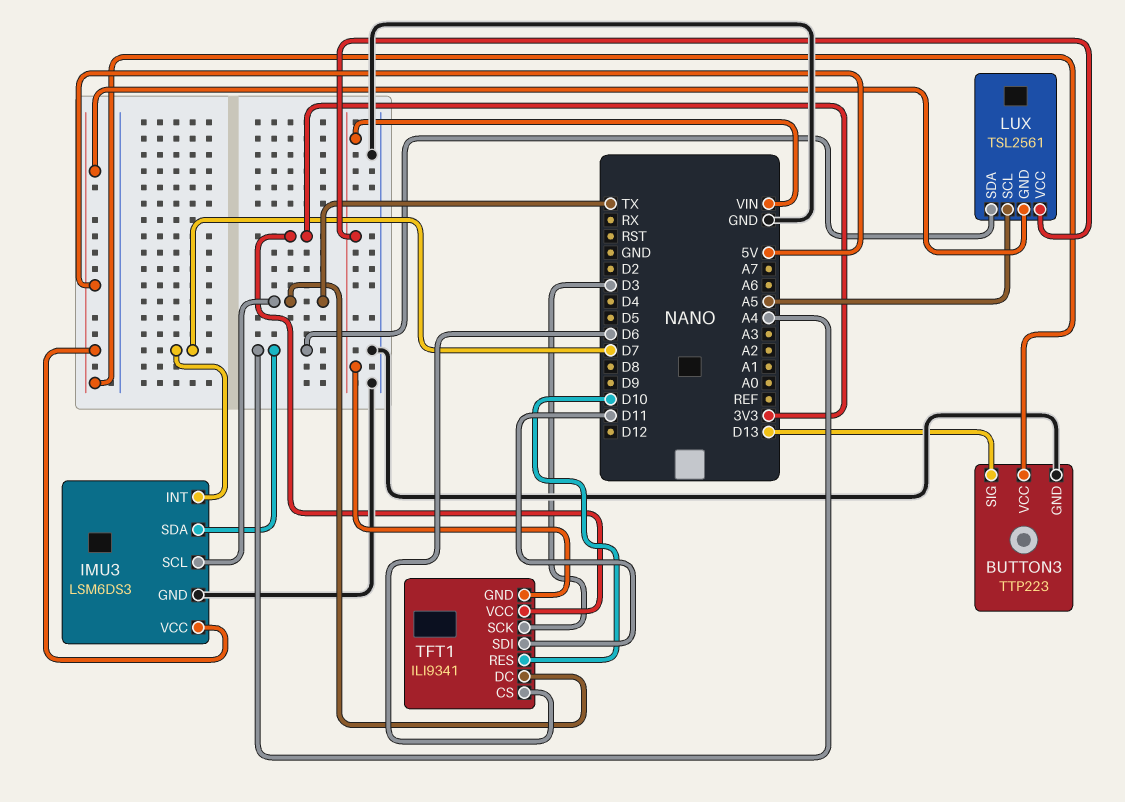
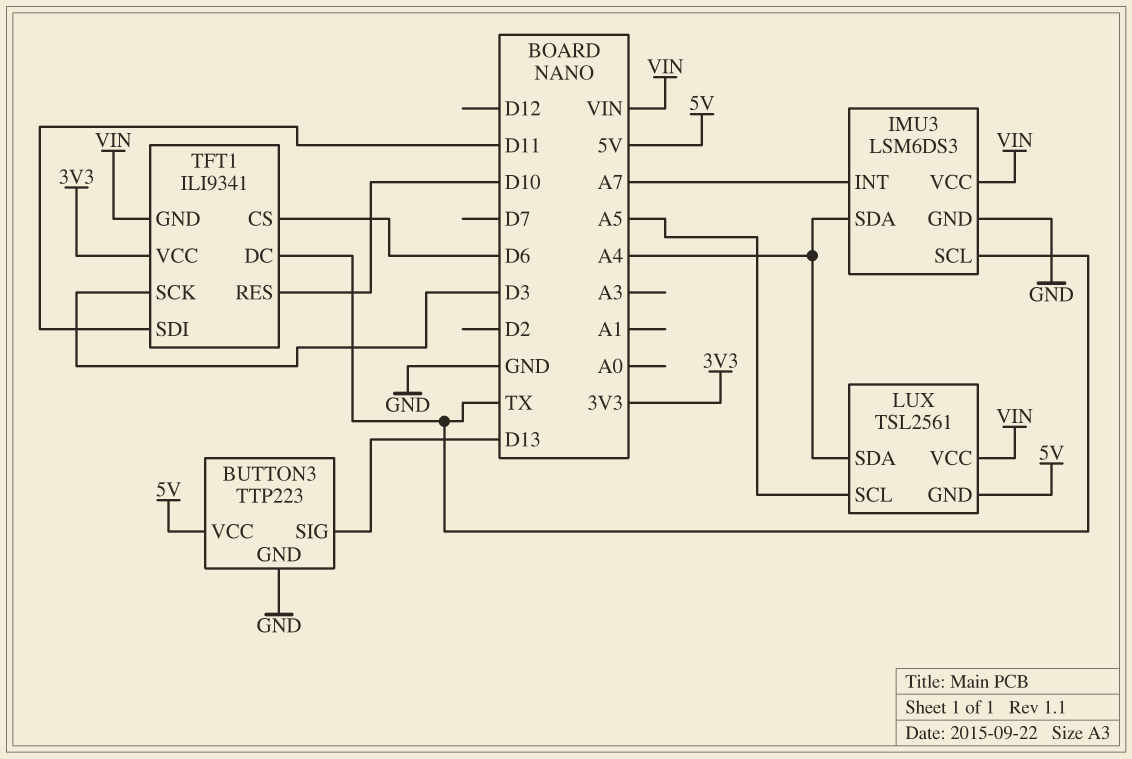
IMU3 pin INT: D7 -> A7
IMU3 pin VCC: 5V -> VIN

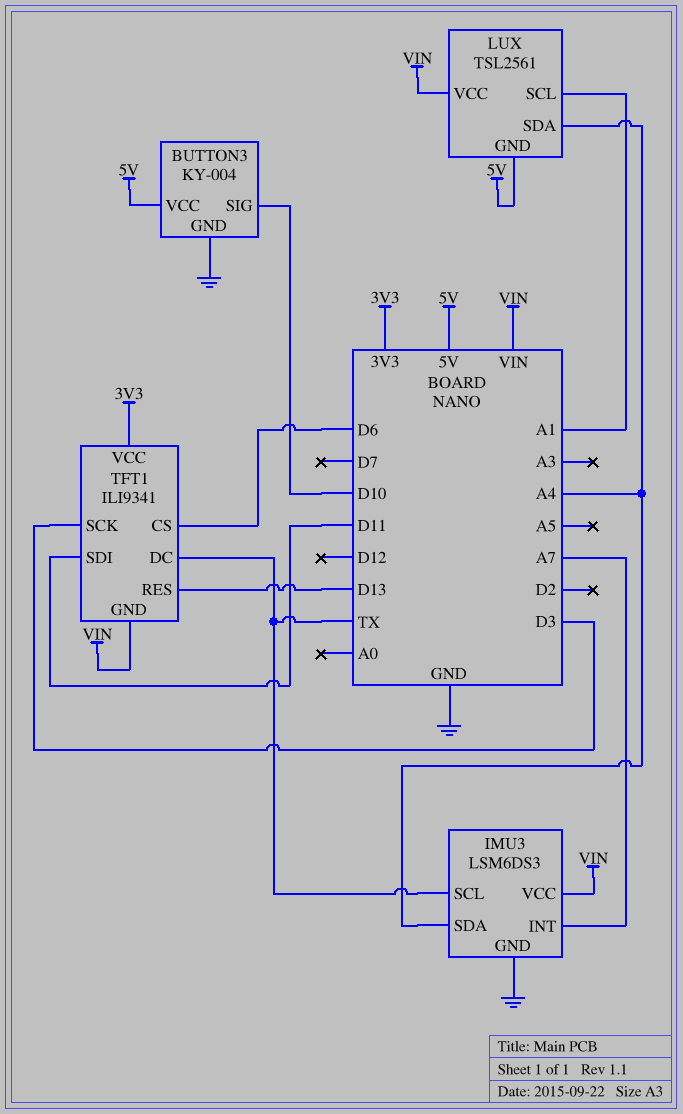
BUTTON3: TTP223 -> KY-004
BUTTON3 pin SIG: D13 -> D10
LUX pin SCL: A5 -> A1
TFT1 pin RES: D10 -> D13

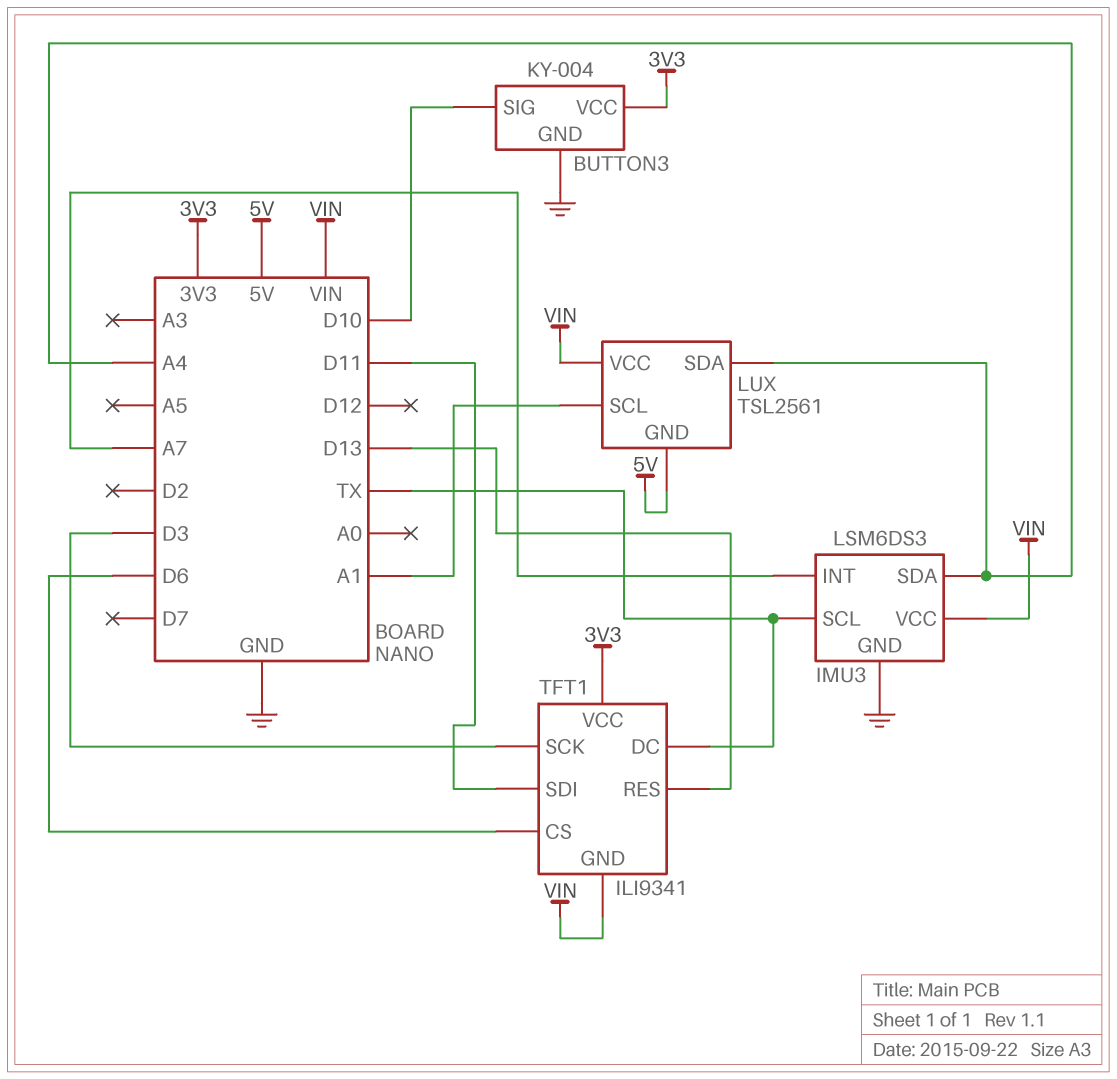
BUTTON3 pin VCC: 5V -> 3V3

